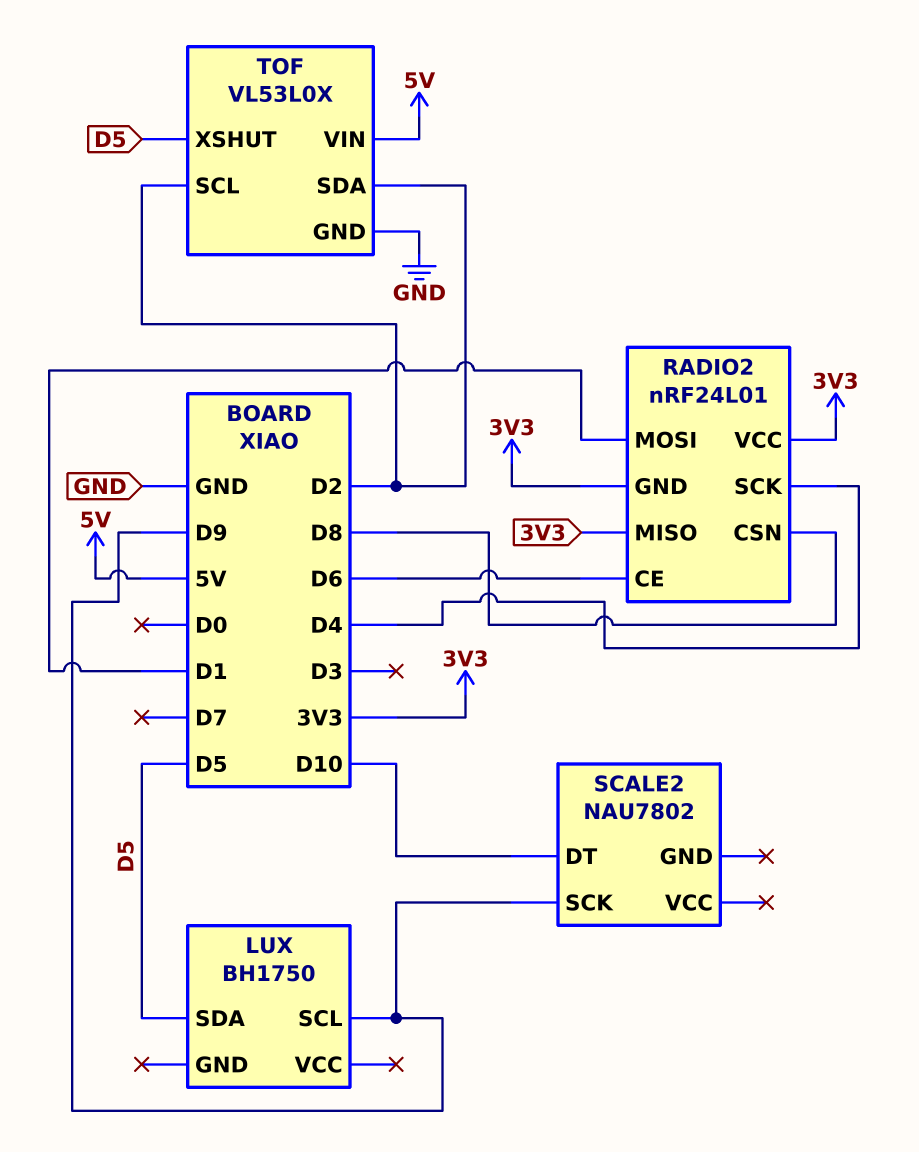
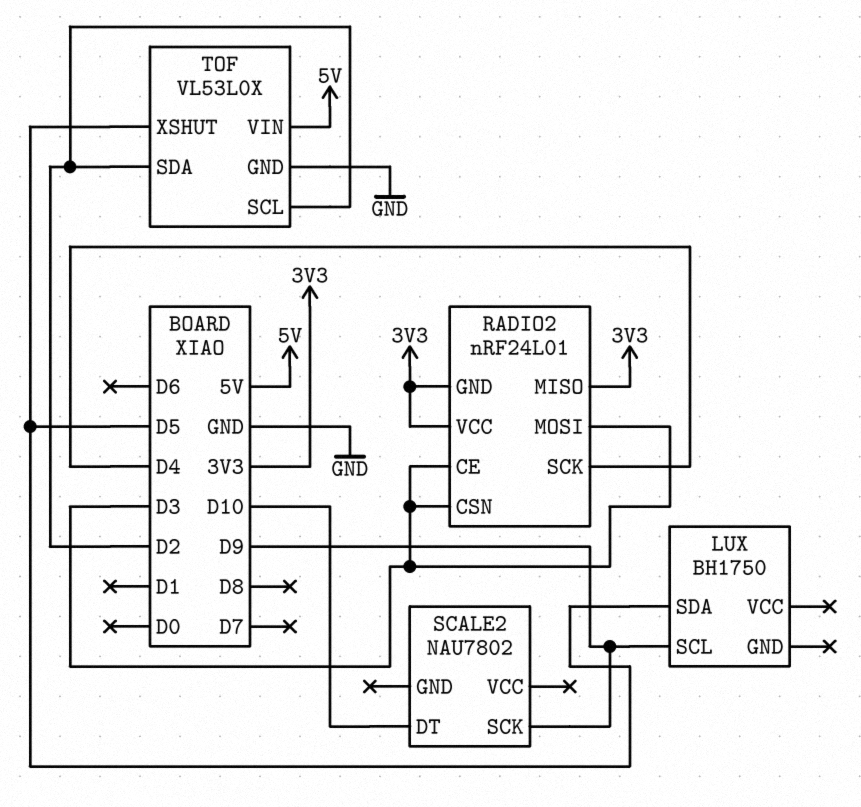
RADIO2 pin CE: D6 -> D3
RADIO2 pin CSN: D8 -> D3
RADIO2 pin MOSI: D1 -> D3

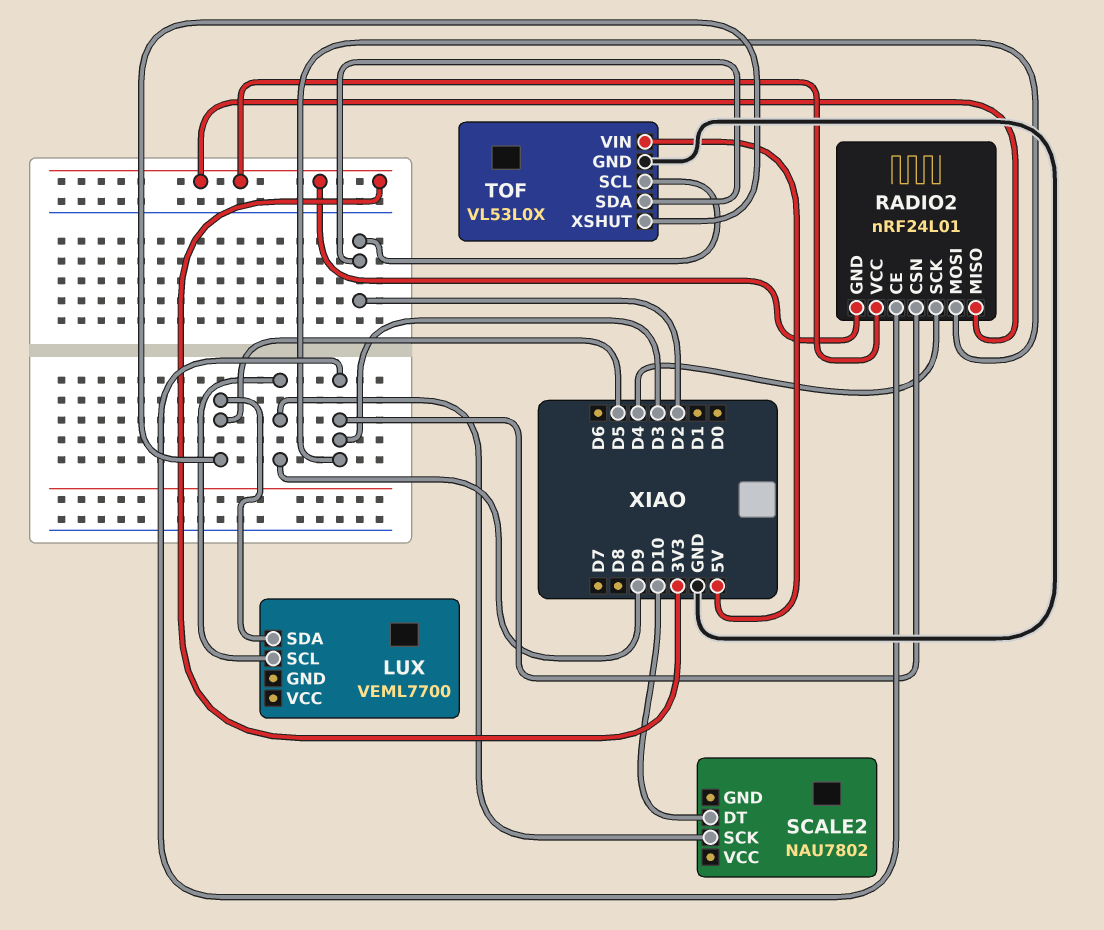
LUX: BH1750 -> VEML7700

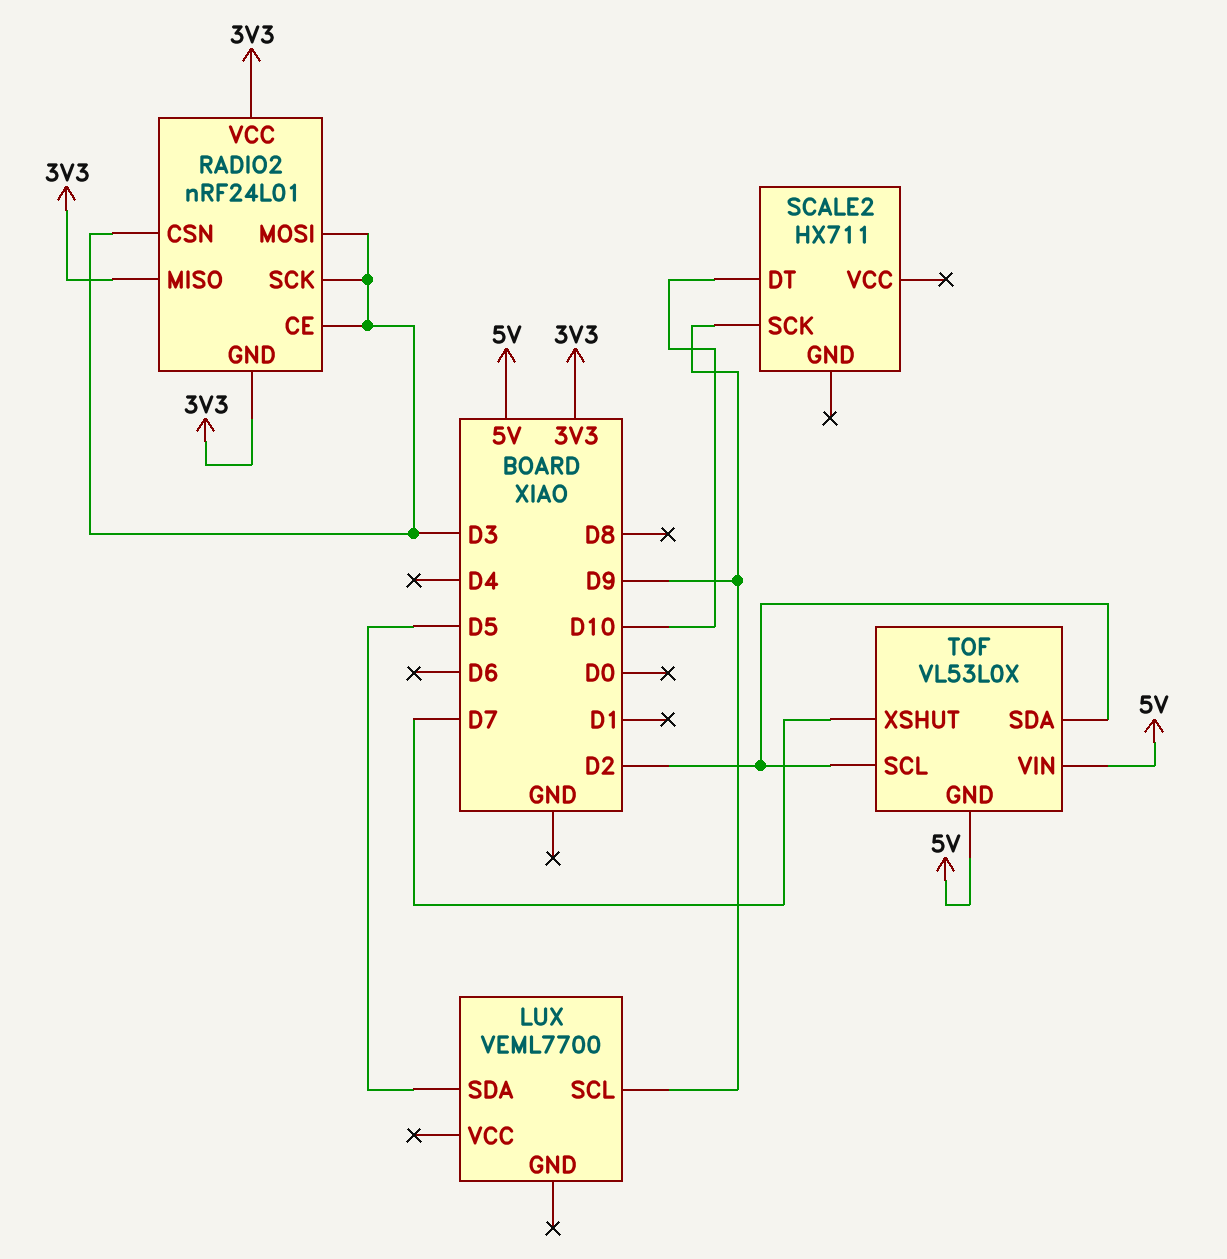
RADIO2 pin SCK: D4 -> D3
SCALE2: NAU7802 -> HX711
TOF pin GND: GND -> 5V
TOF pin XSHUT: D5 -> D7

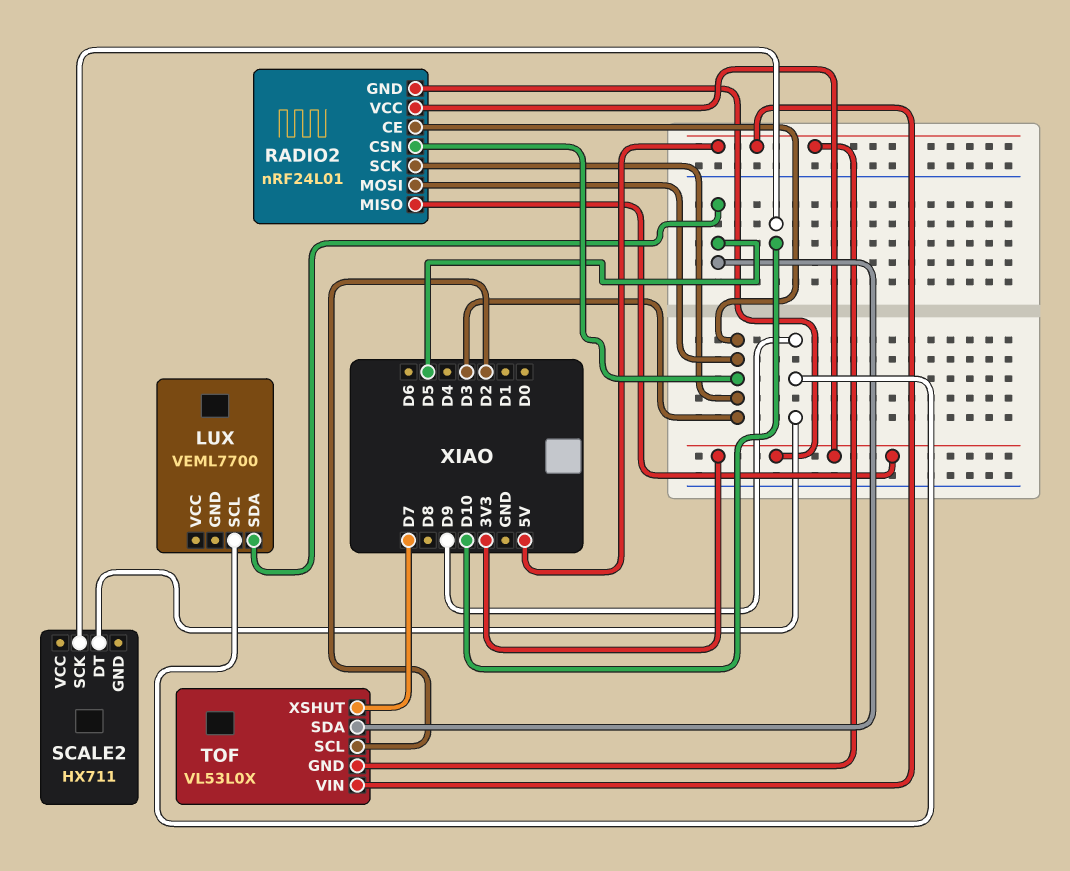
SCALE2 pin DT: D10 -> D9
SCALE2 pin SCK: D9 -> D10
TOF pin SDA: D2 -> D5

